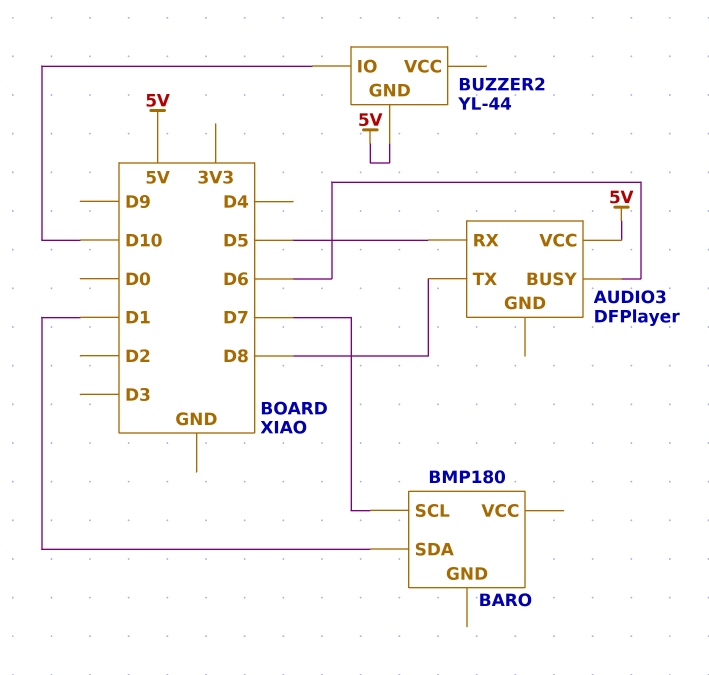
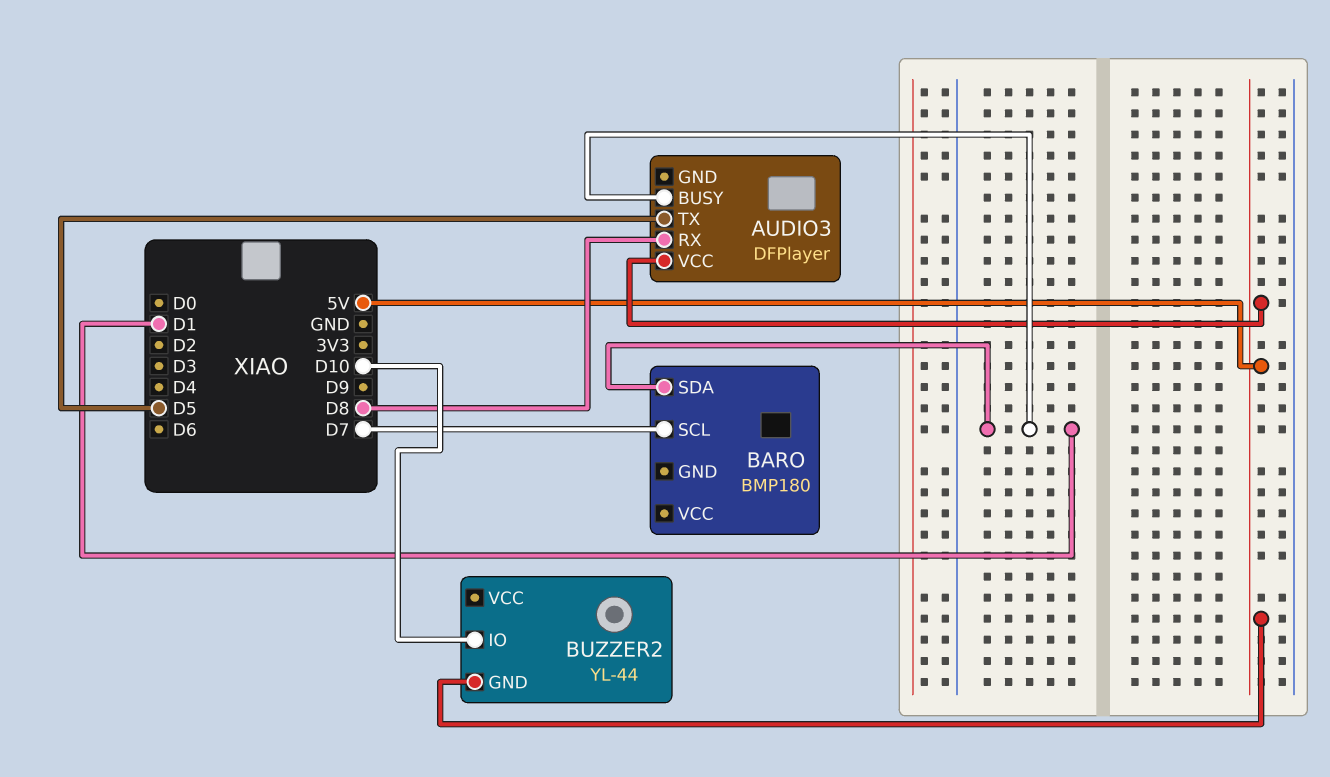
AUDIO3 pin BUSY: D6 -> D1
AUDIO3 pin RX: D5 -> D8
AUDIO3 pin TX: D8 -> D5

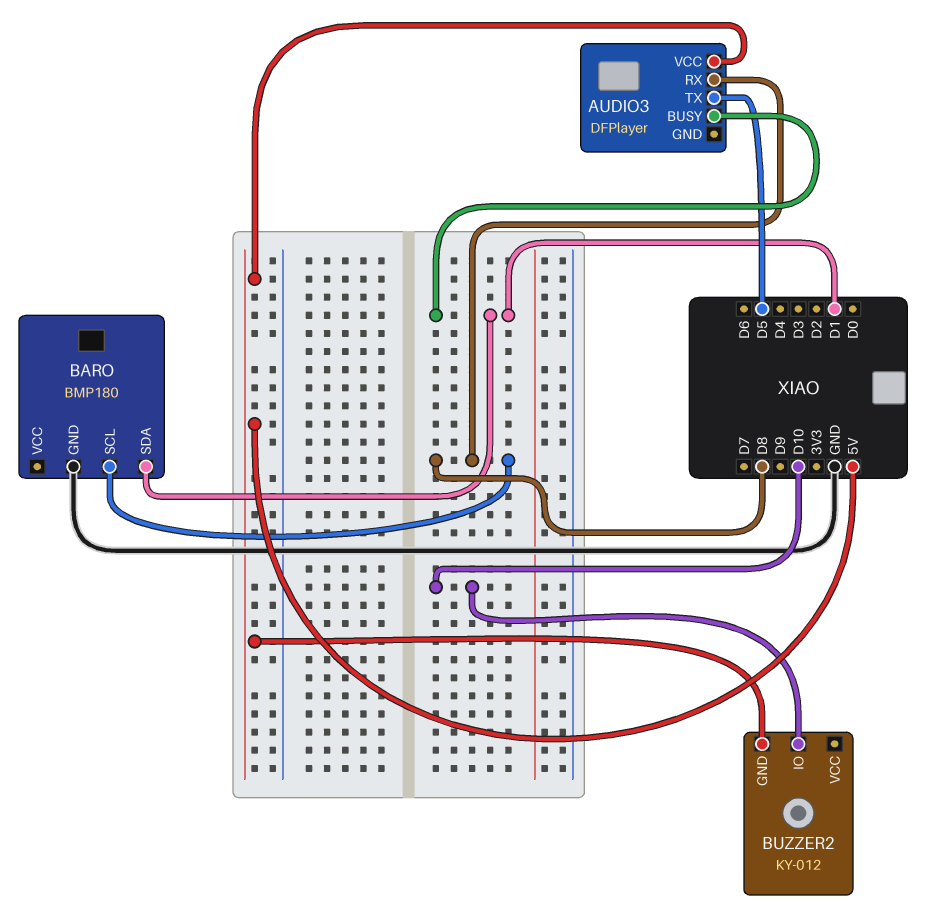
BARO pin GND: none -> GND
BARO pin SCL: D7 -> D8
BUZZER2: YL-44 -> KY-012

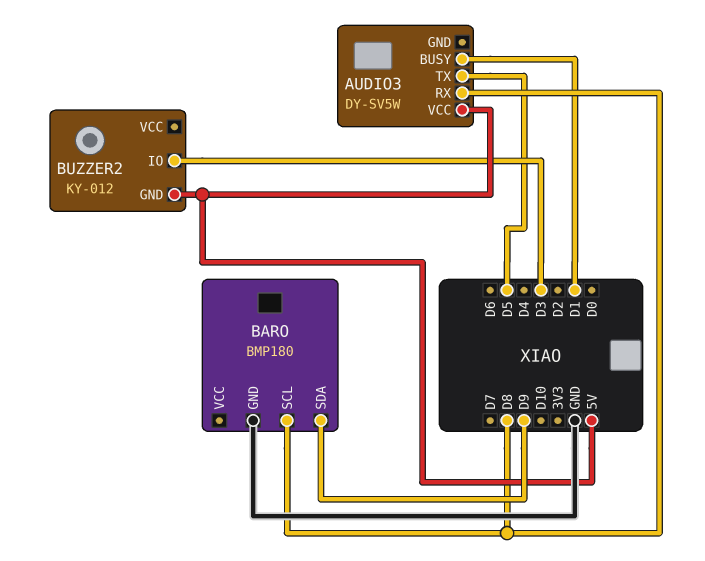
AUDIO3: DFPlayer -> DY-SV5W
BARO pin SDA: D1 -> D9
BUZZER2 pin IO: D10 -> D3

